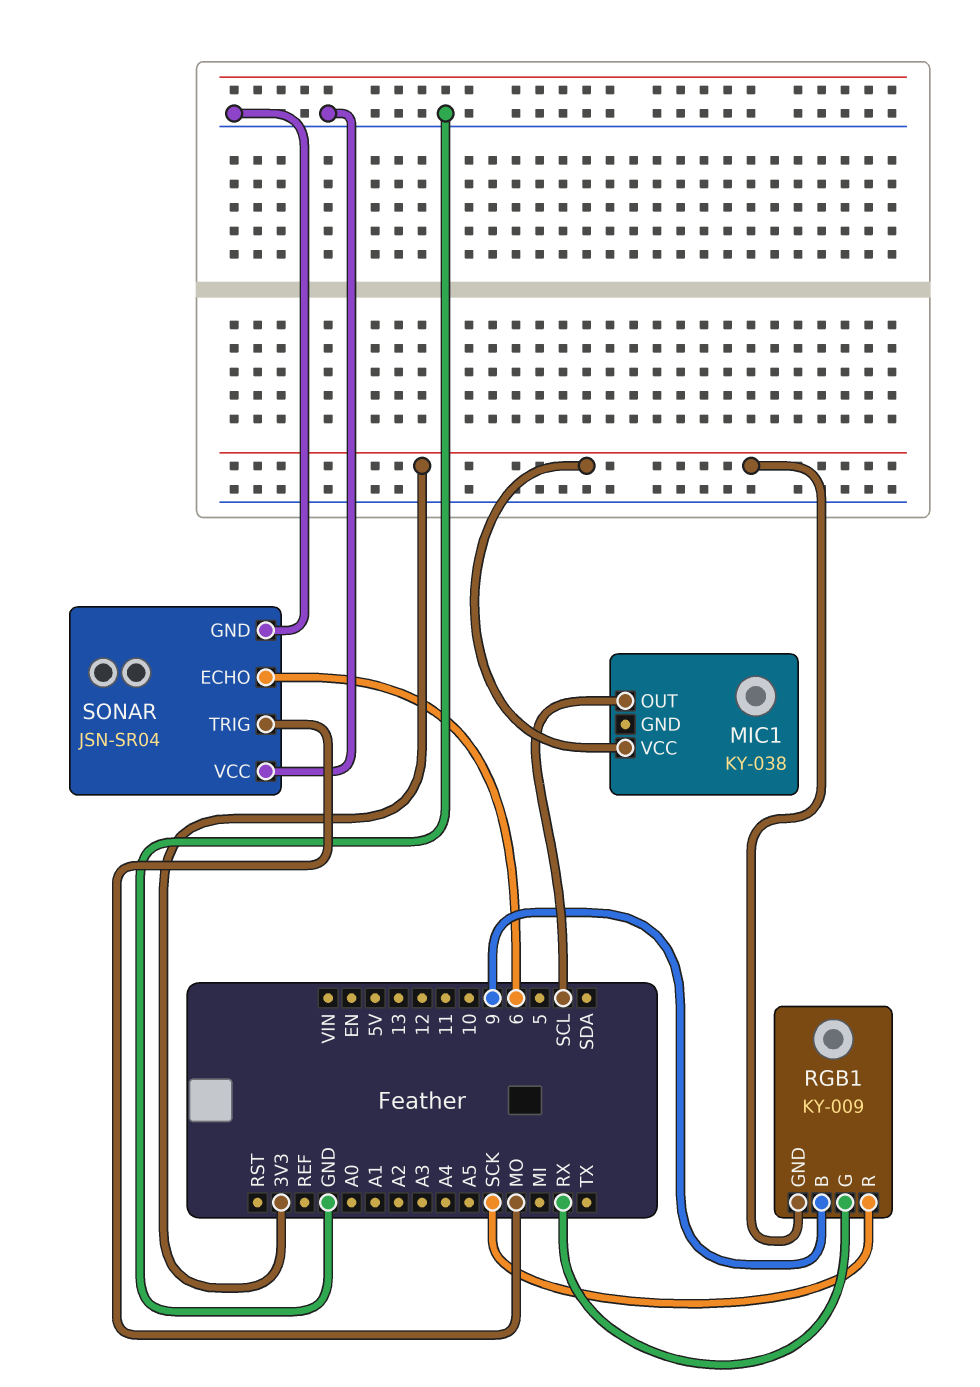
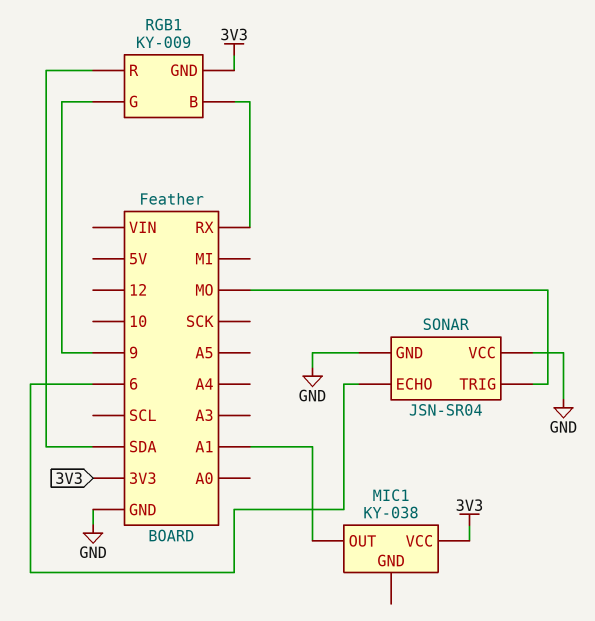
MIC1 pin OUT: SCL -> A1
RGB1 pin B: 9 -> RX
RGB1 pin G: RX -> 9
RGB1 pin R: SCK -> SDA

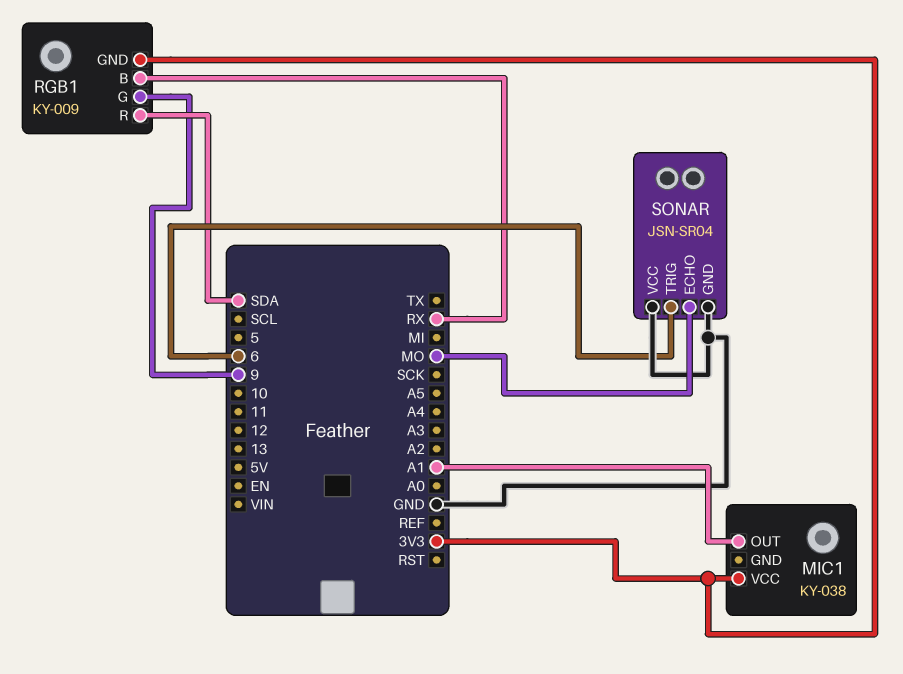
SONAR pin ECHO: 6 -> MO
SONAR pin TRIG: MO -> 6

